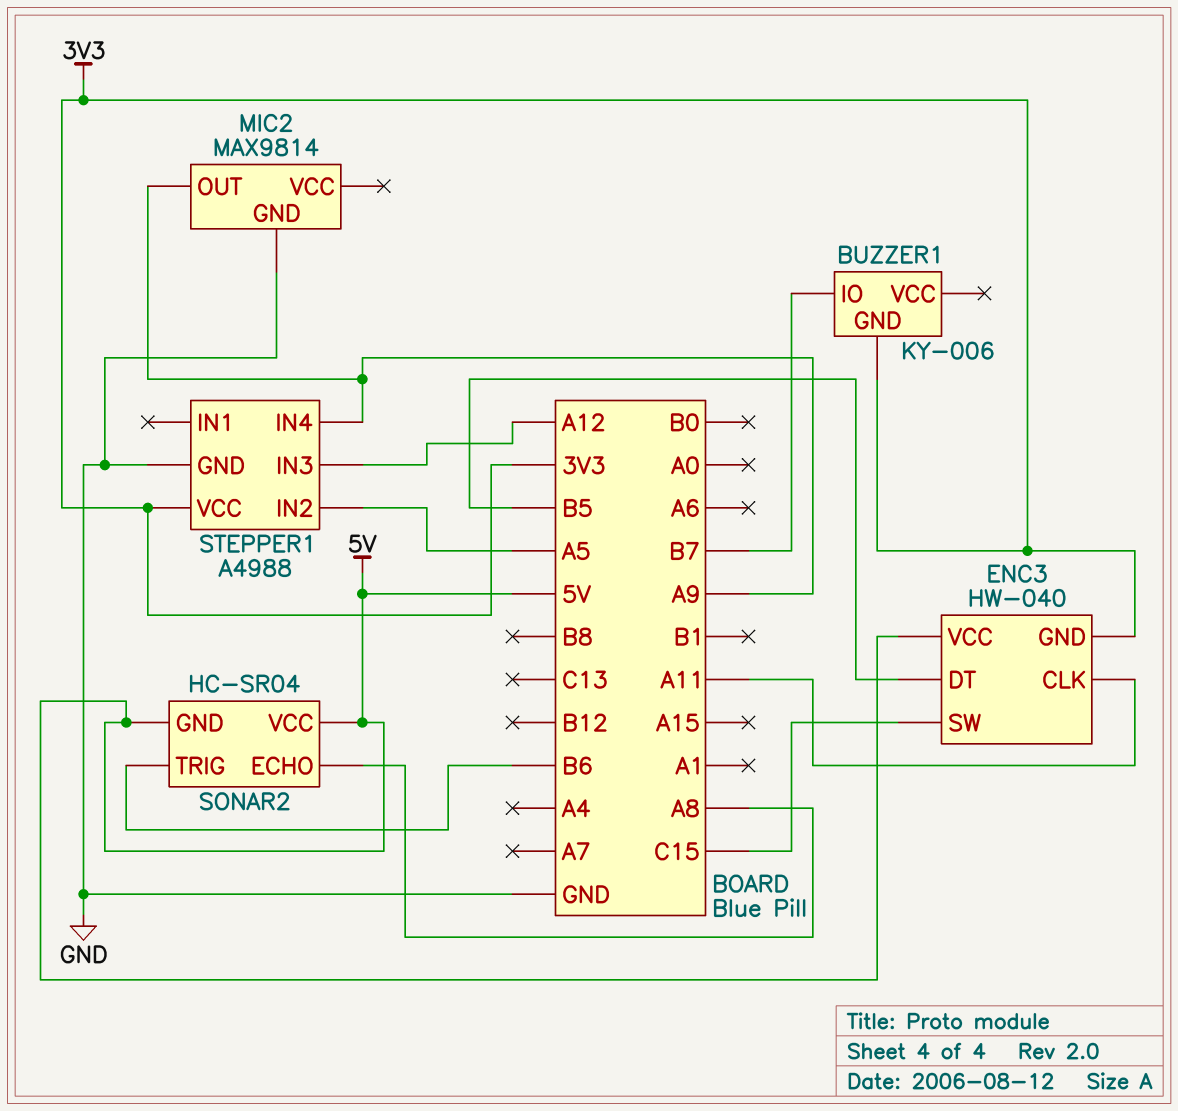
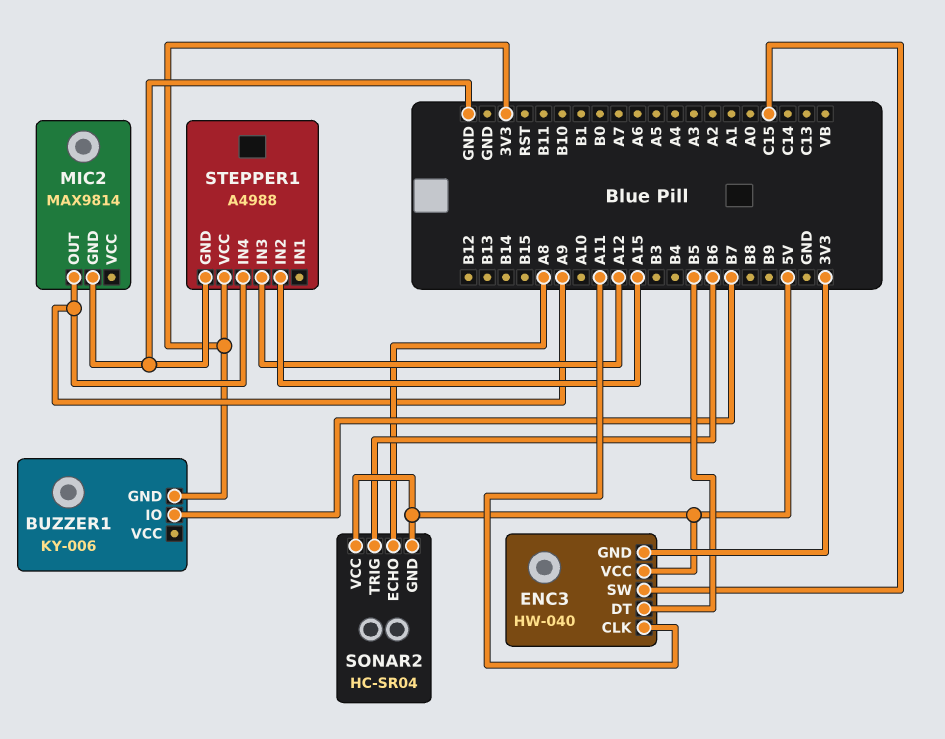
STEPPER1 pin IN2: A5 -> A15

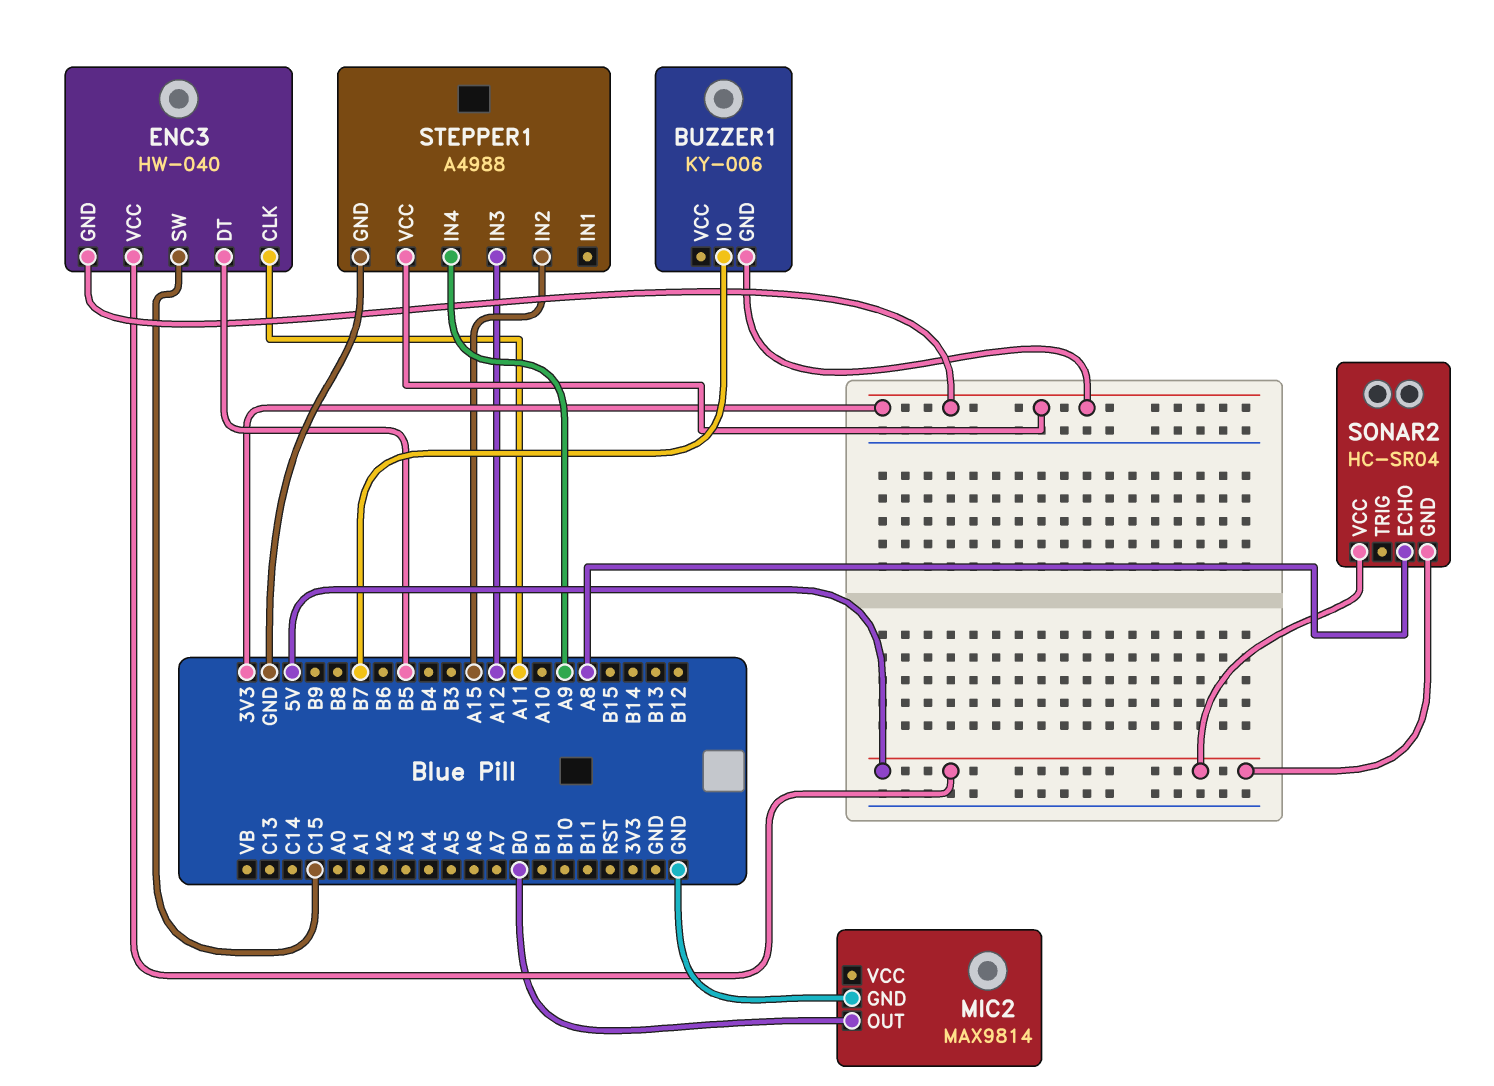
MIC2 pin OUT: A9 -> B0
SONAR2 pin TRIG: B6 -> none

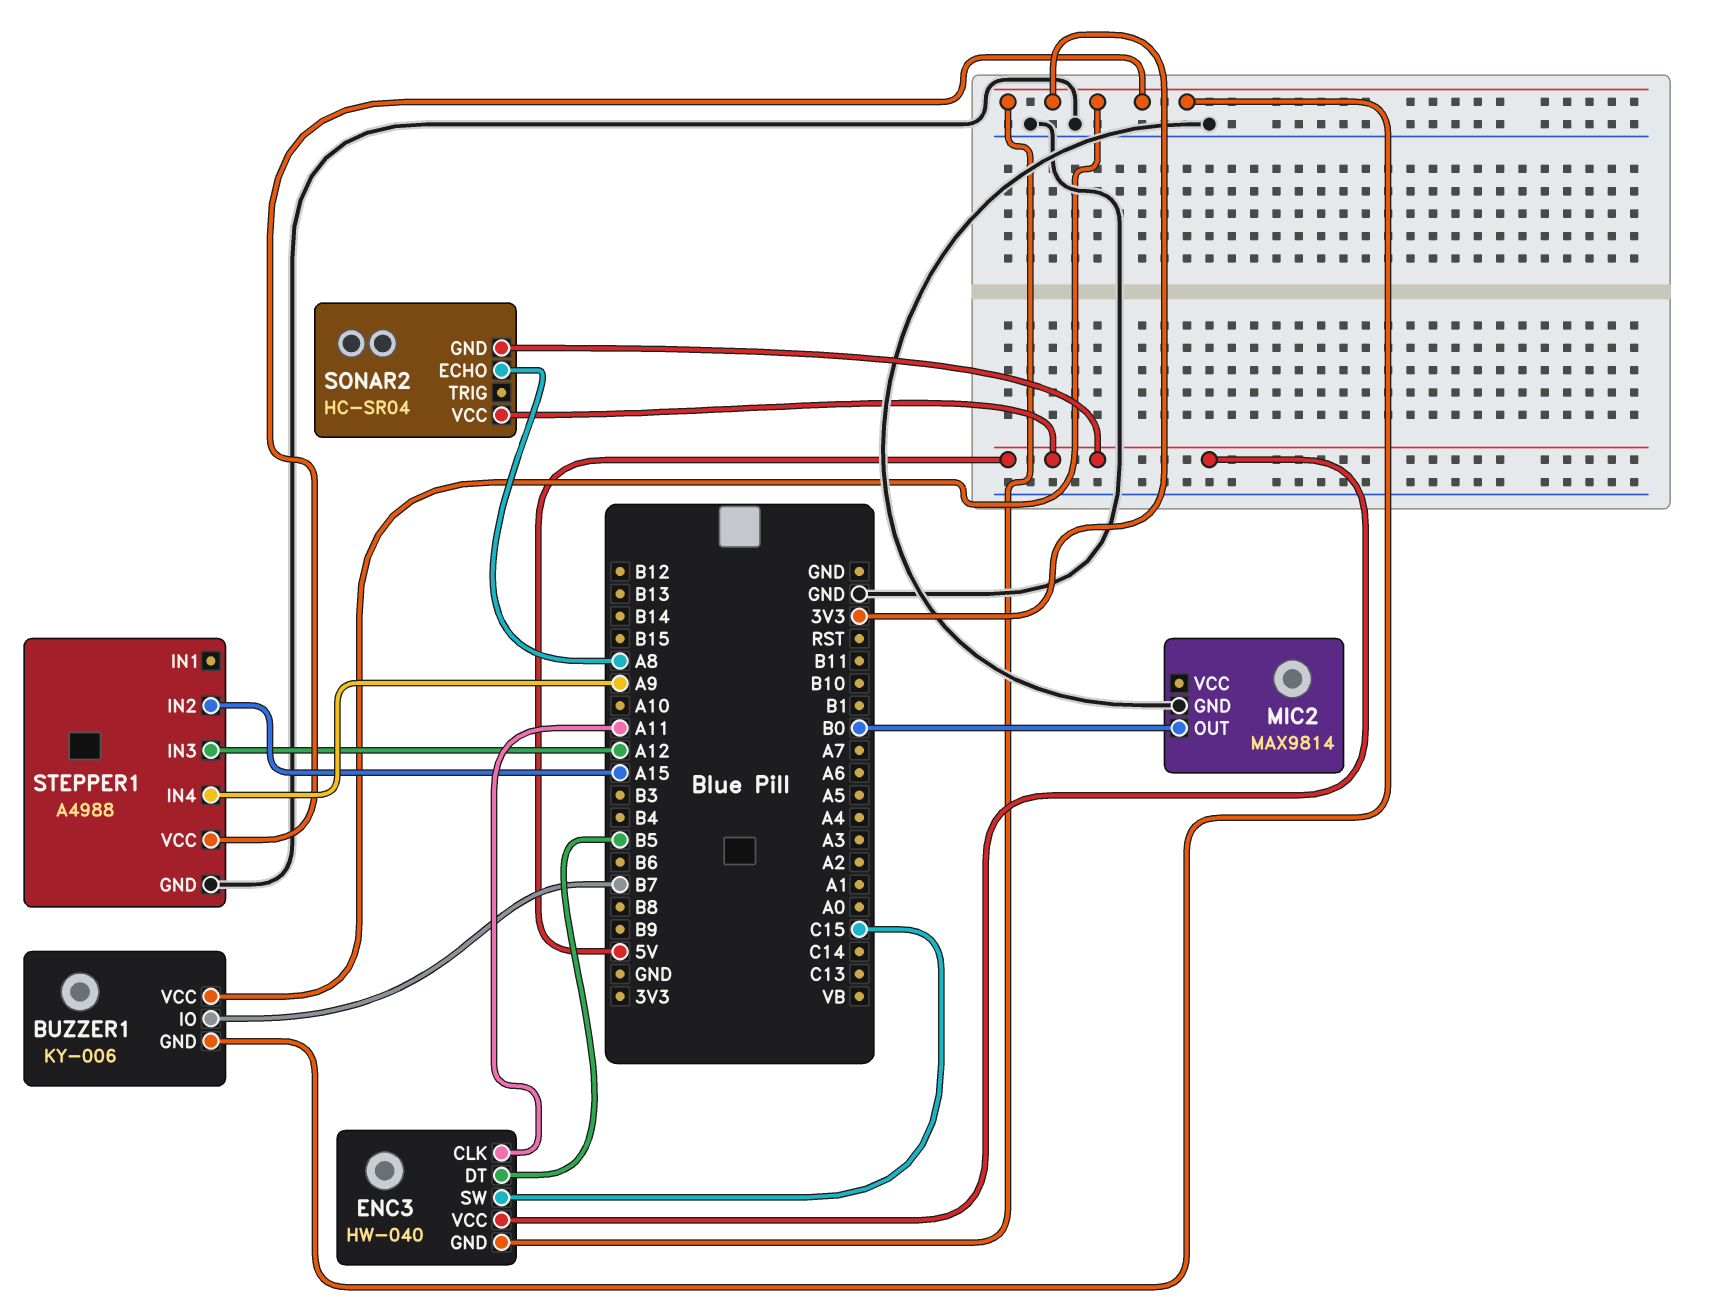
BUZZER1 pin VCC: none -> 3V3

